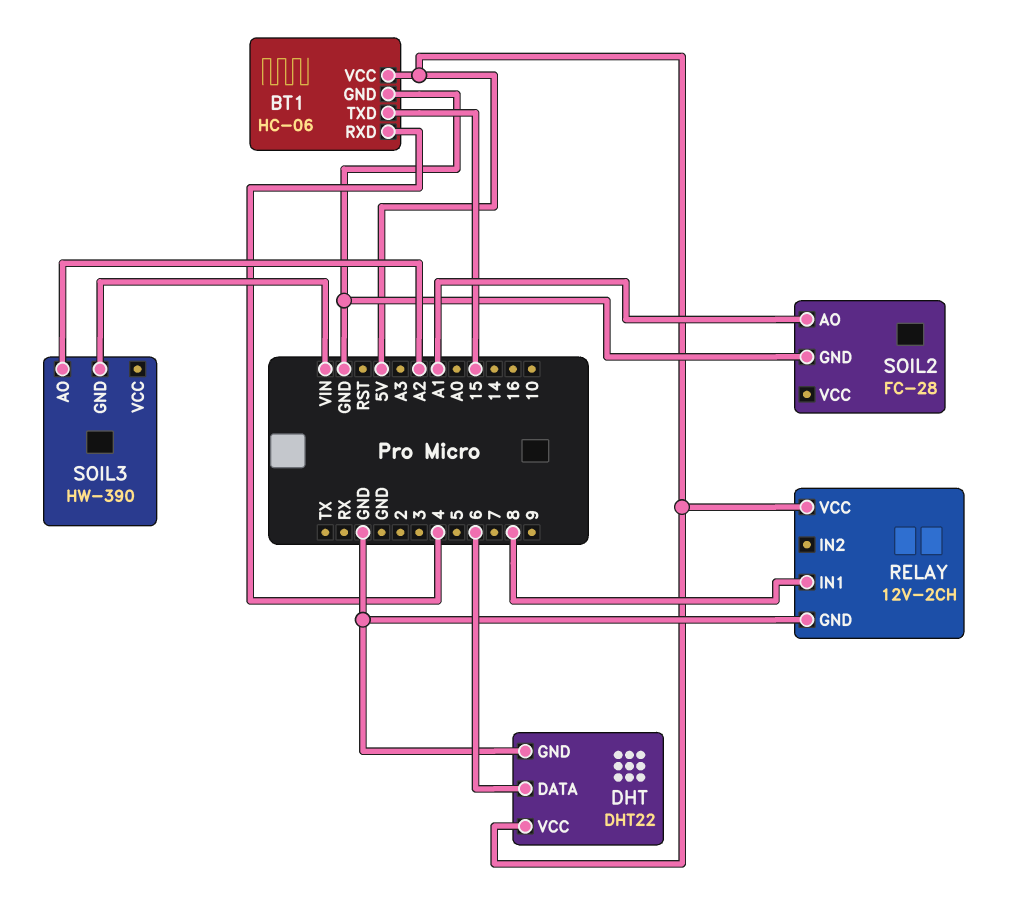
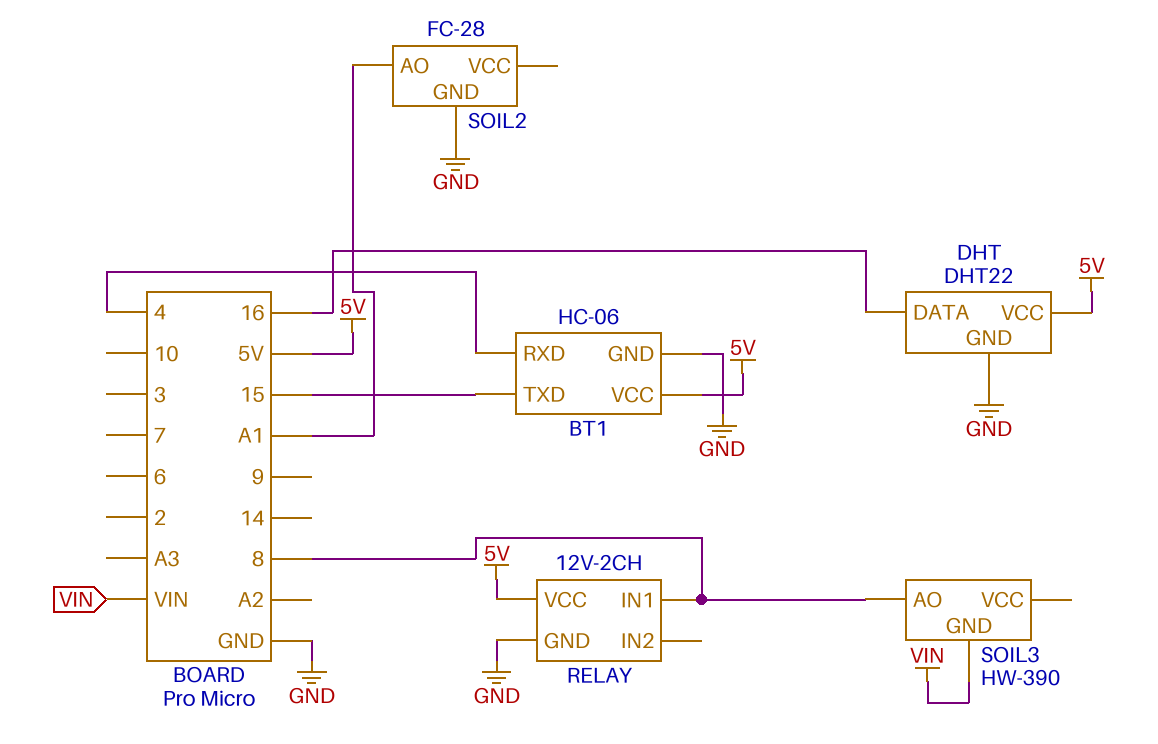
DHT pin DATA: 6 -> 16
SOIL3 pin AO: A2 -> 8

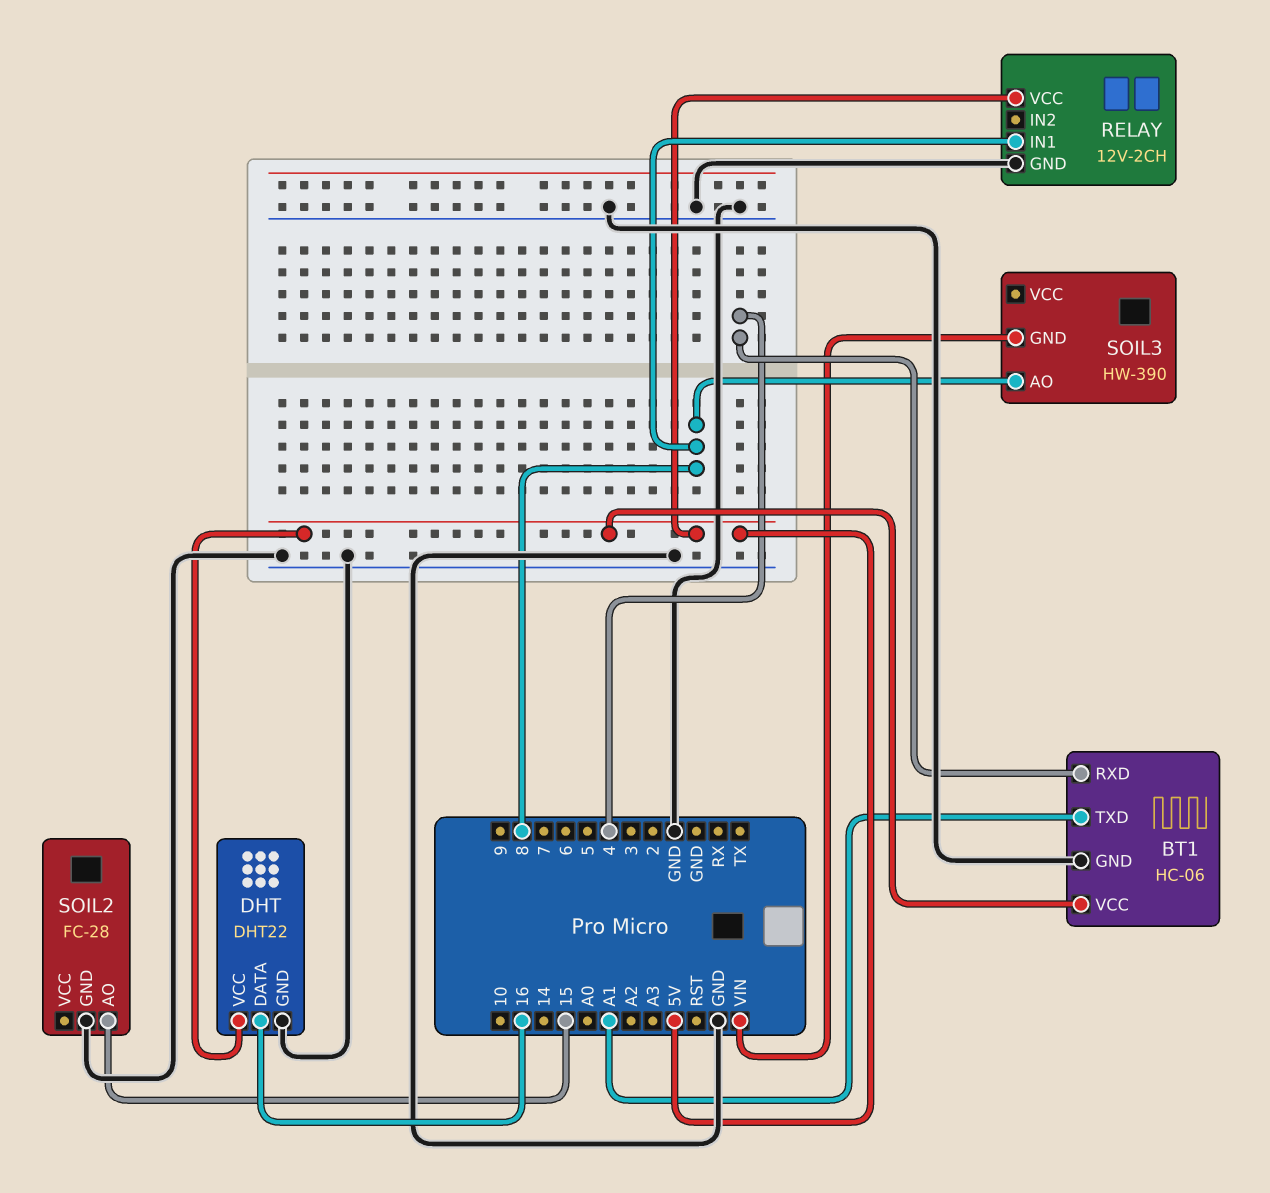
BT1 pin TXD: 15 -> A1
SOIL2 pin AO: A1 -> 15

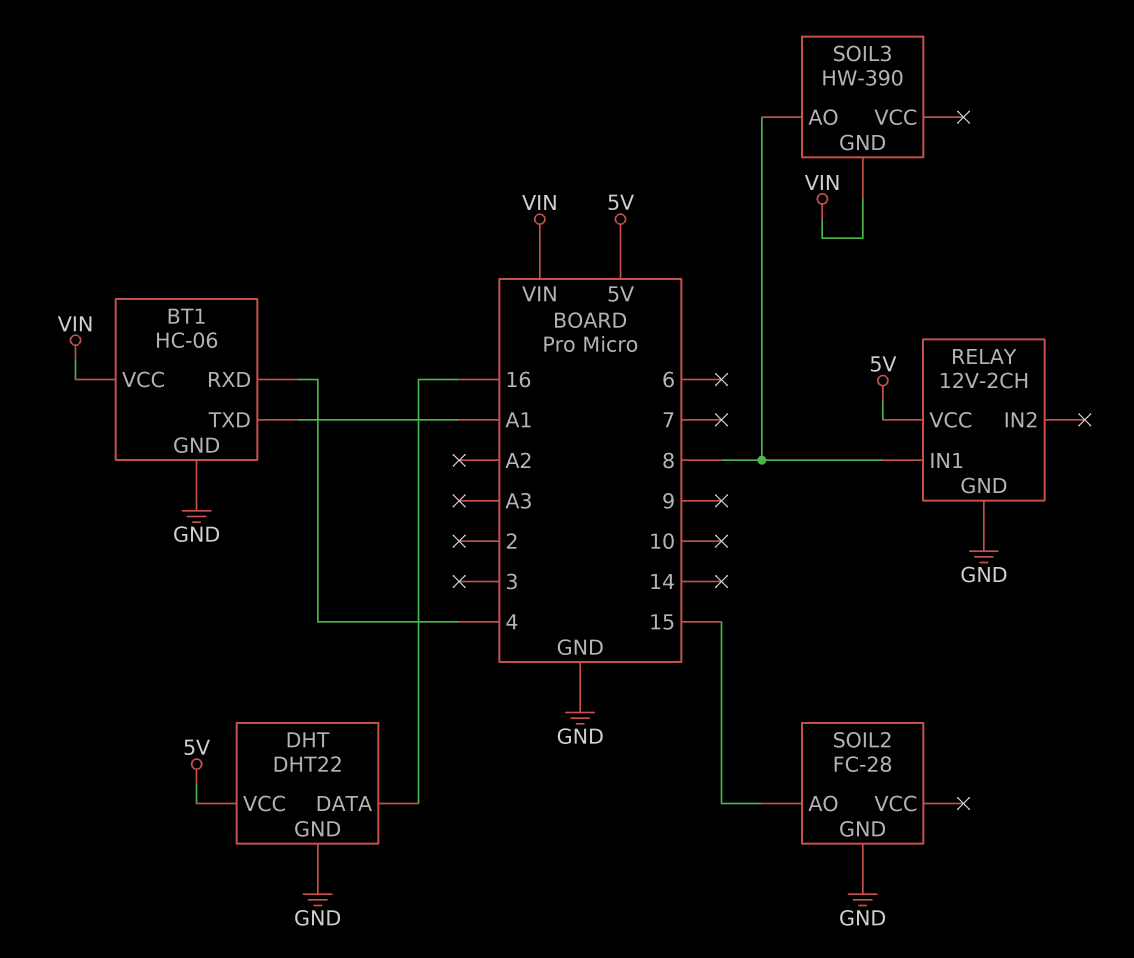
BT1 pin VCC: 5V -> VIN

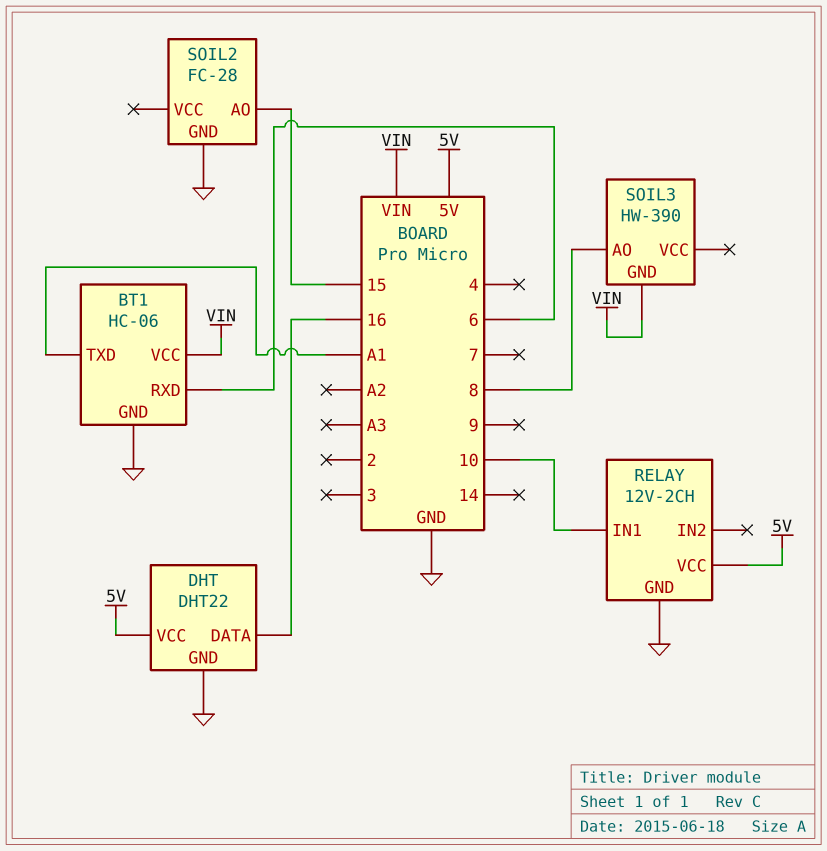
BT1 pin RXD: 4 -> 6
RELAY pin IN1: 8 -> 10

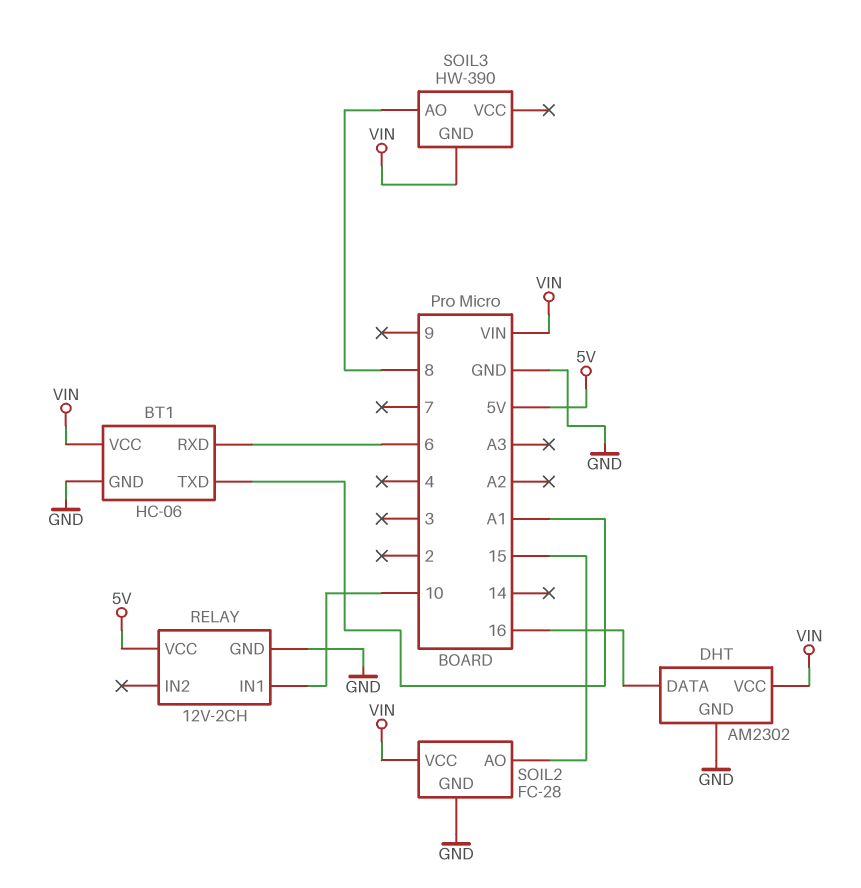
DHT: DHT22 -> AM2302
DHT pin VCC: 5V -> VIN
SOIL2 pin VCC: none -> VIN

